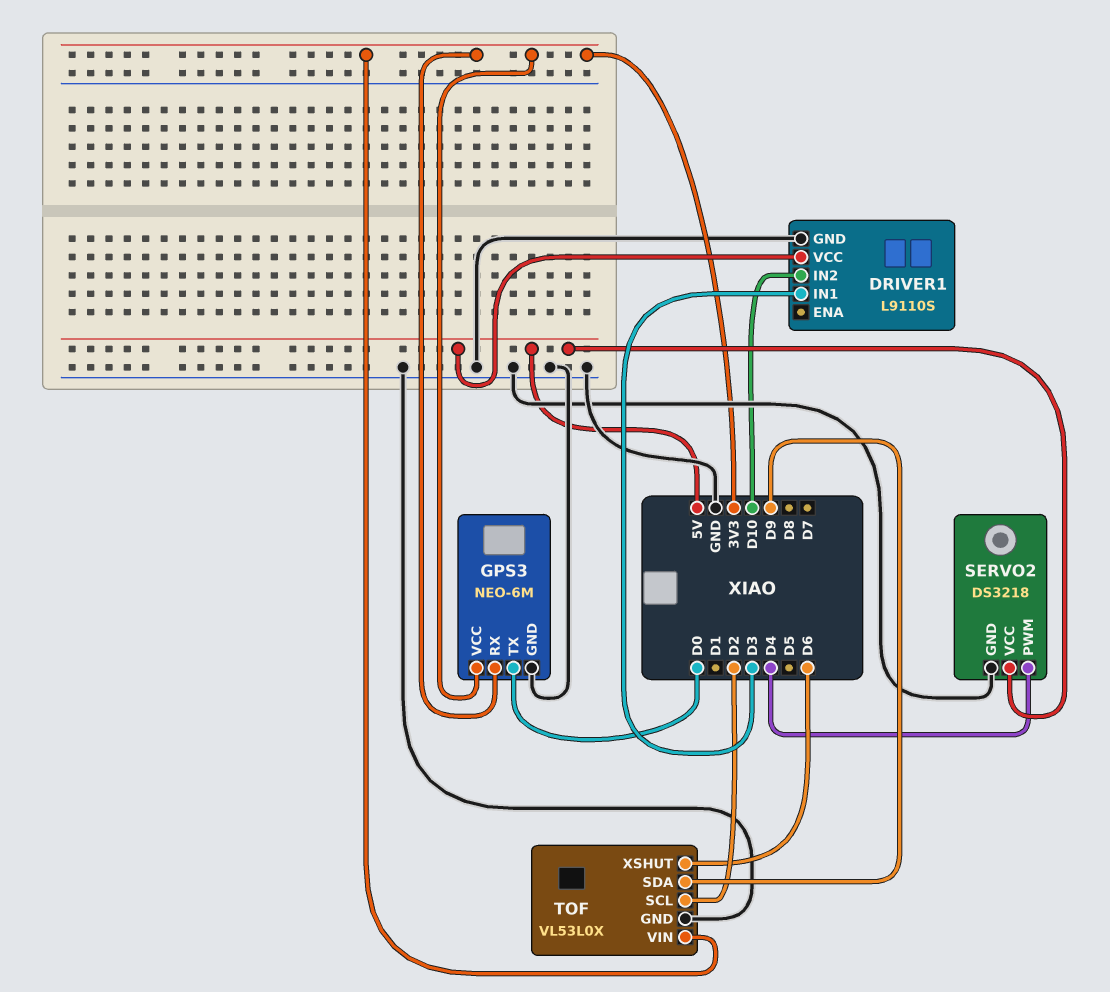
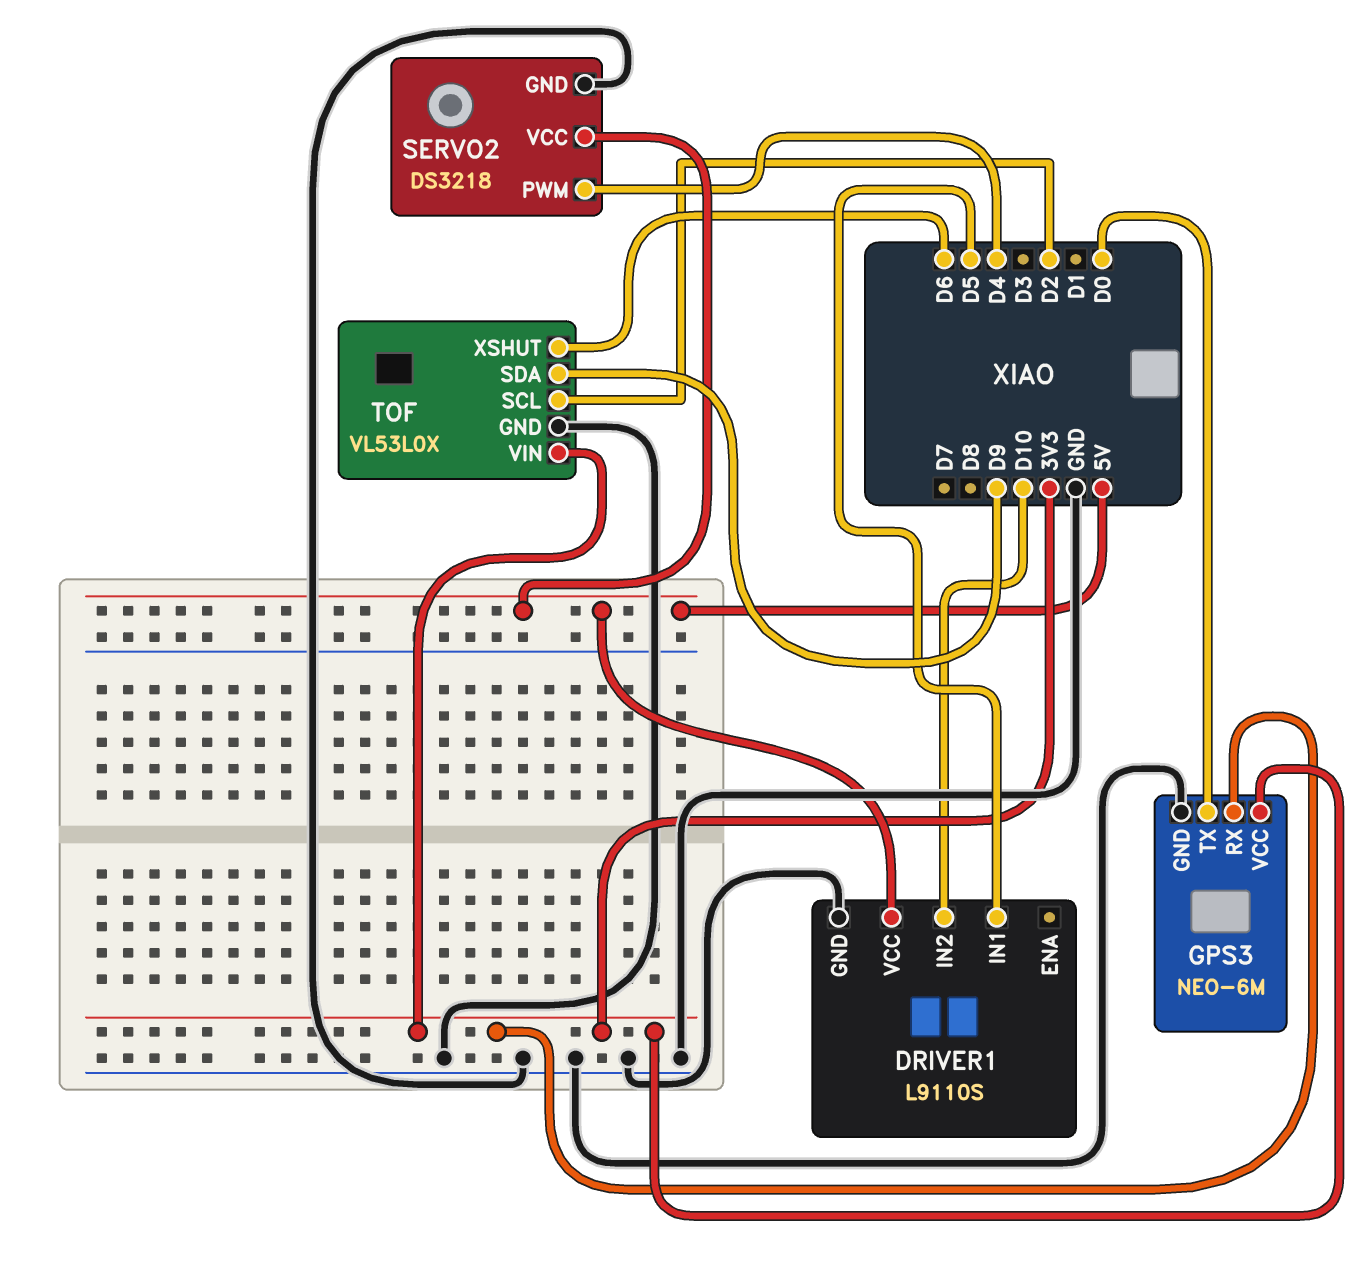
DRIVER1 pin IN1: D3 -> D5

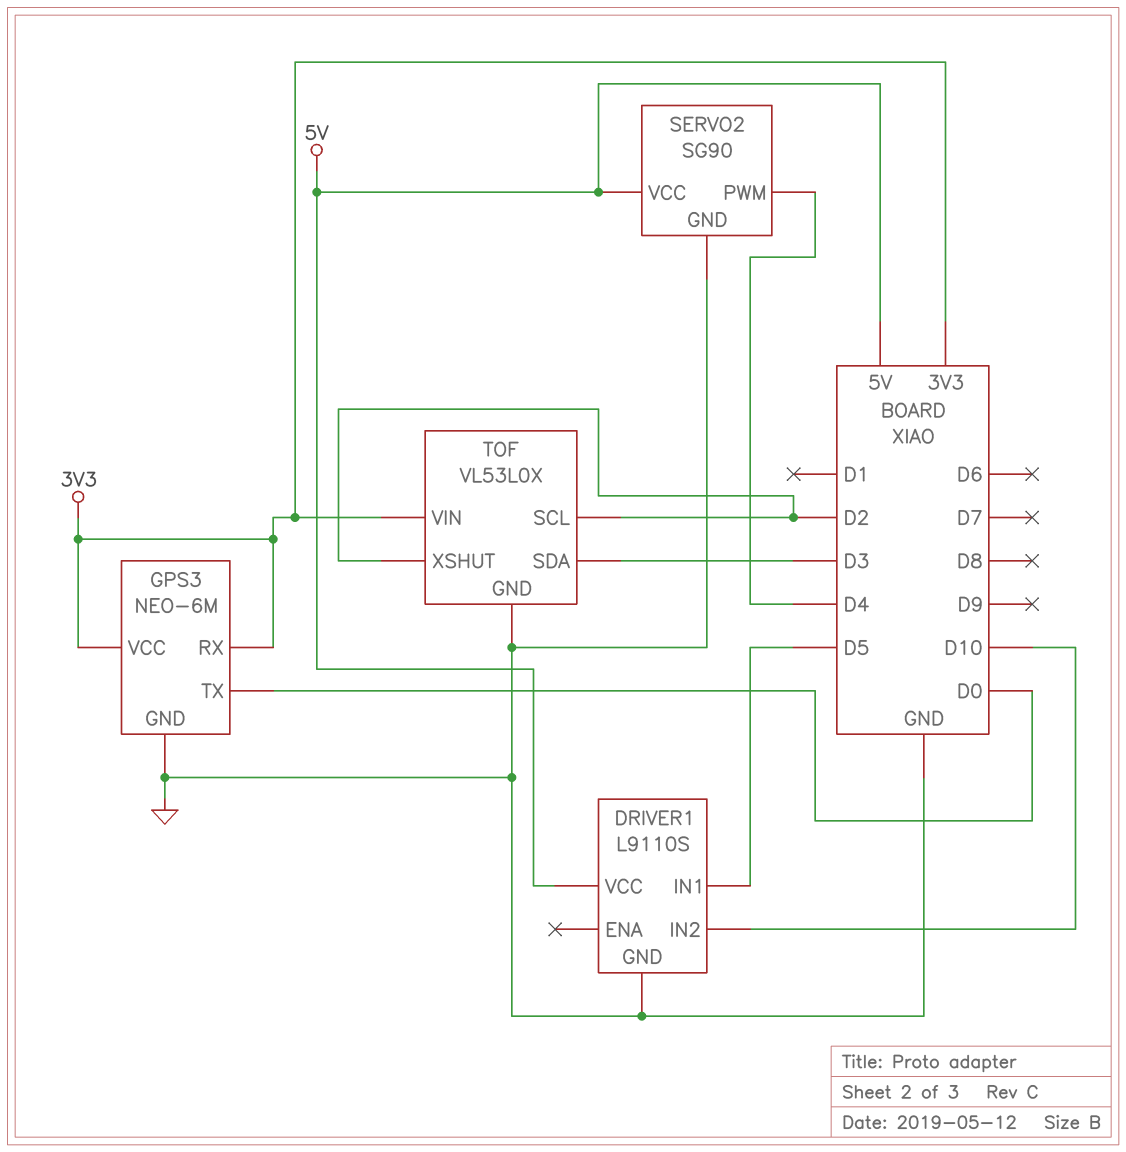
SERVO2: DS3218 -> SG90
TOF pin SDA: D9 -> D3
TOF pin XSHUT: D6 -> D2

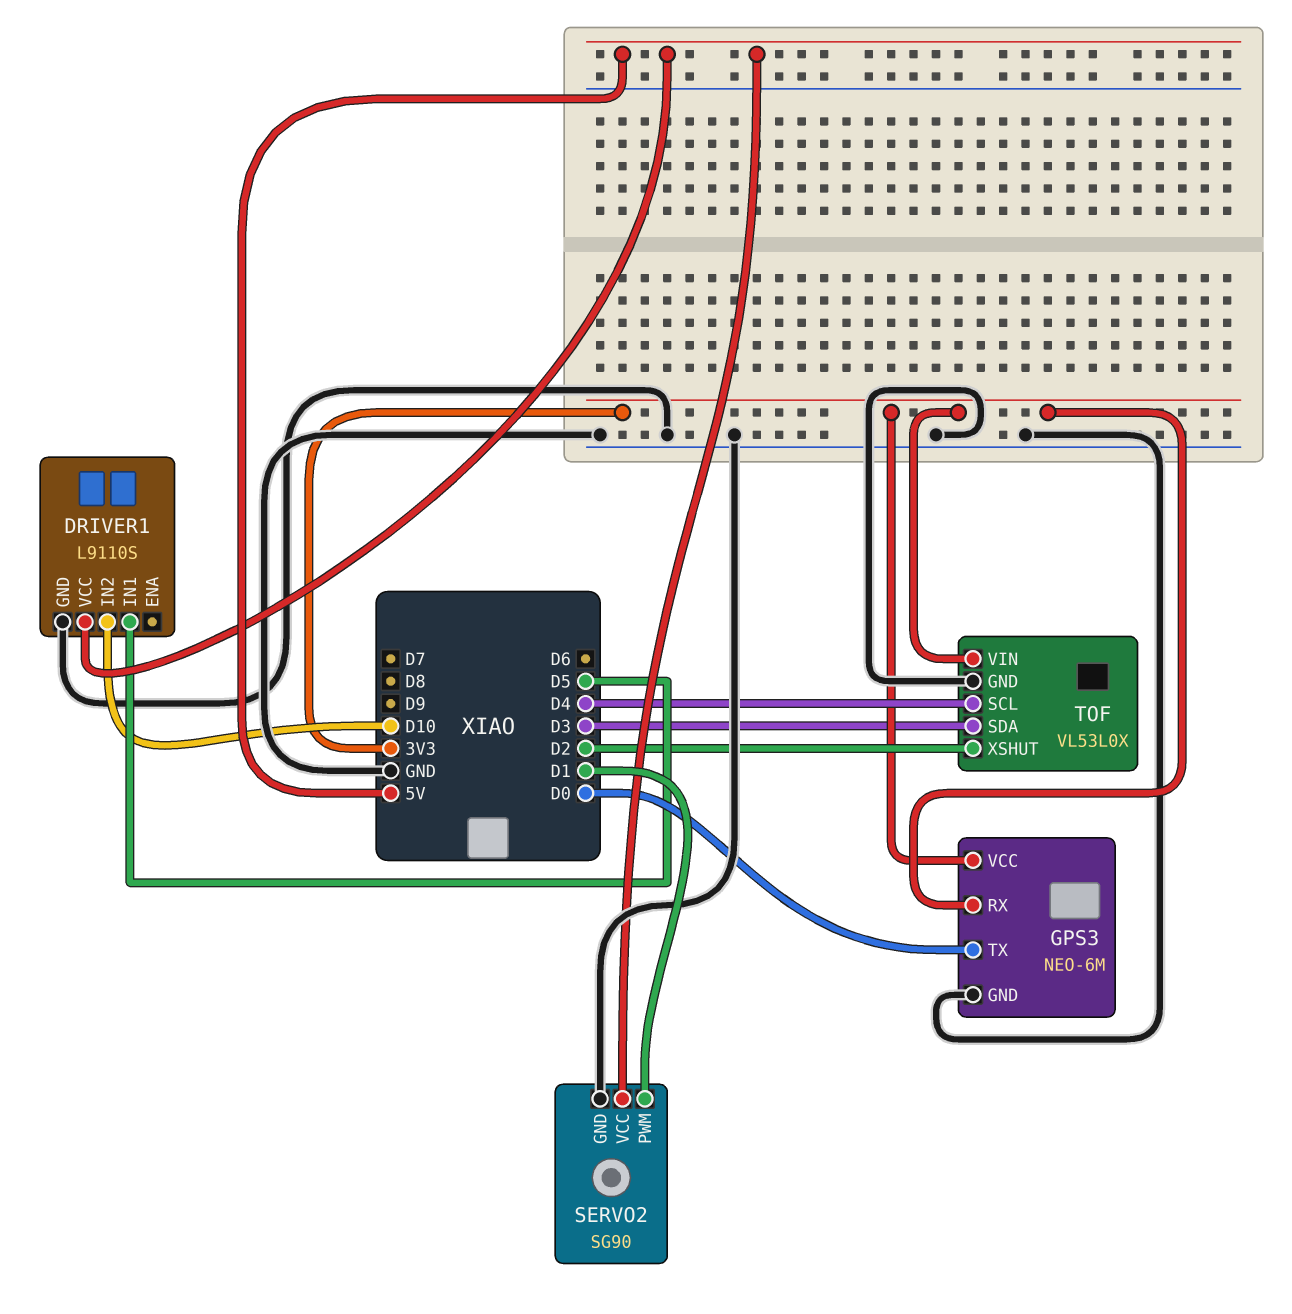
SERVO2 pin PWM: D4 -> D1
TOF pin SCL: D2 -> D4

